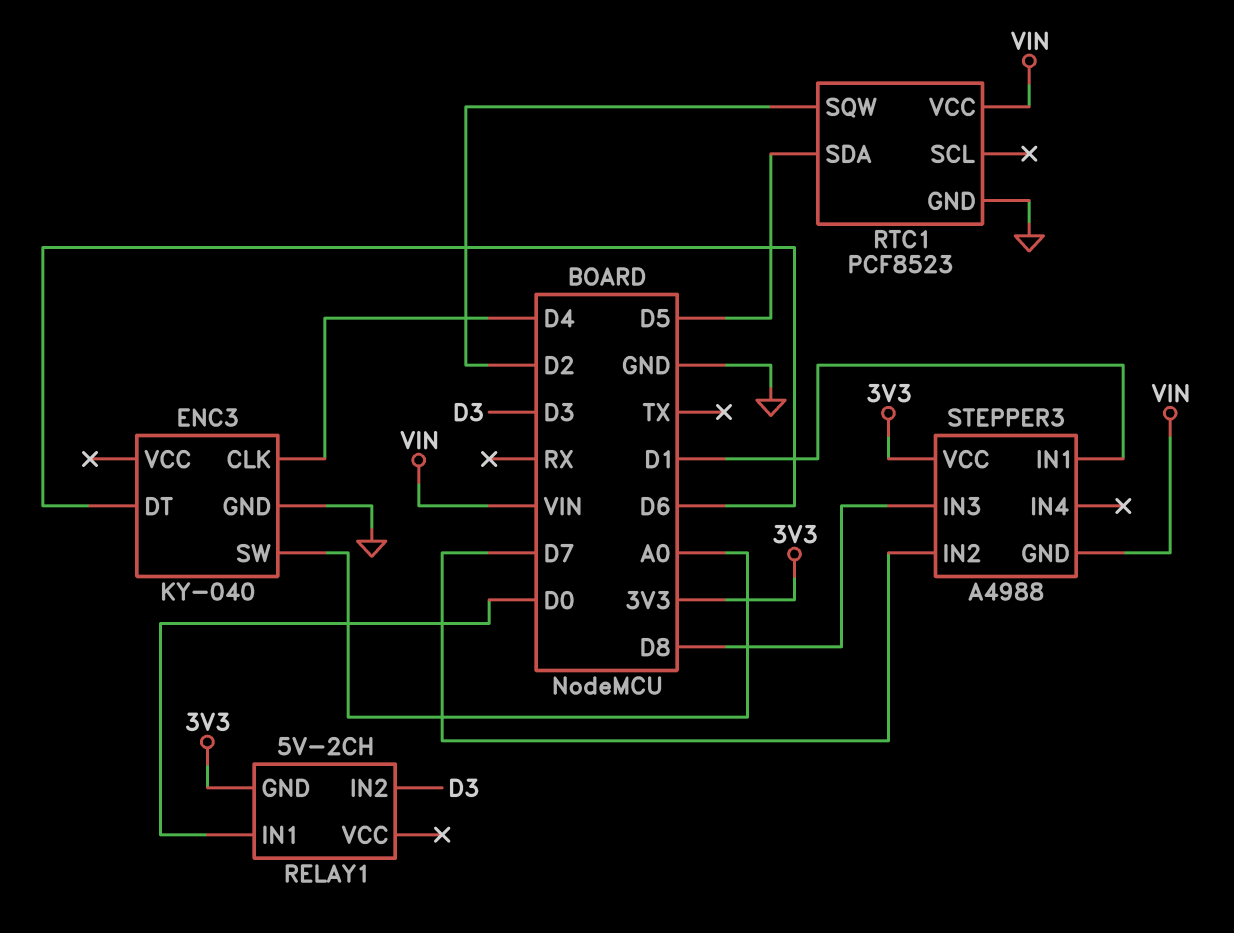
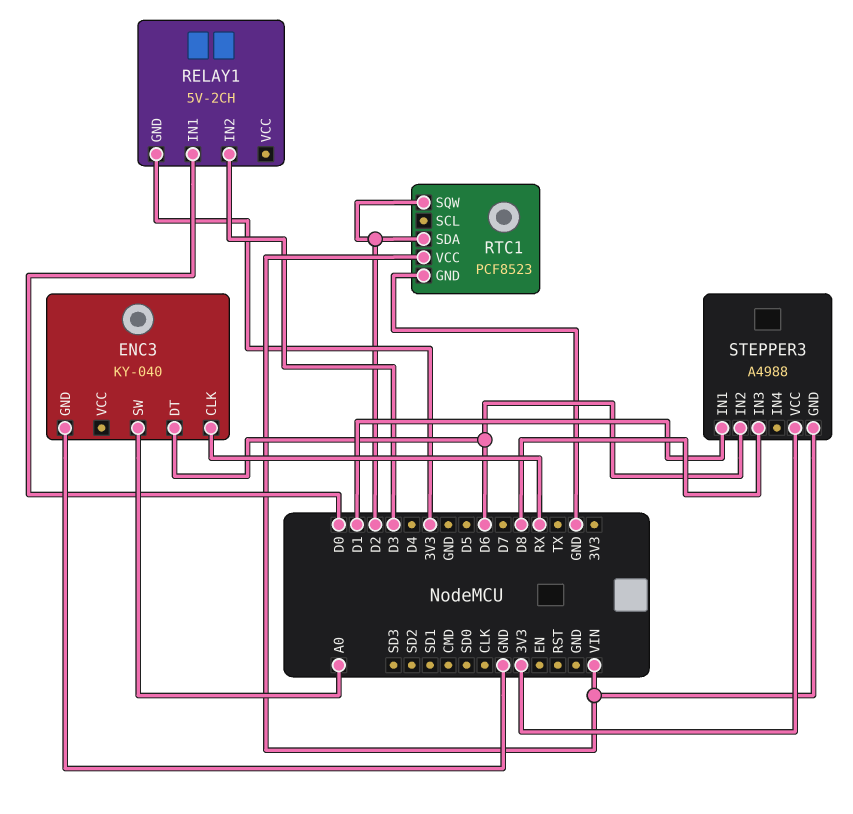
ENC3 pin CLK: D4 -> RX
RTC1 pin SDA: D5 -> D2
STEPPER3 pin IN2: D7 -> D6

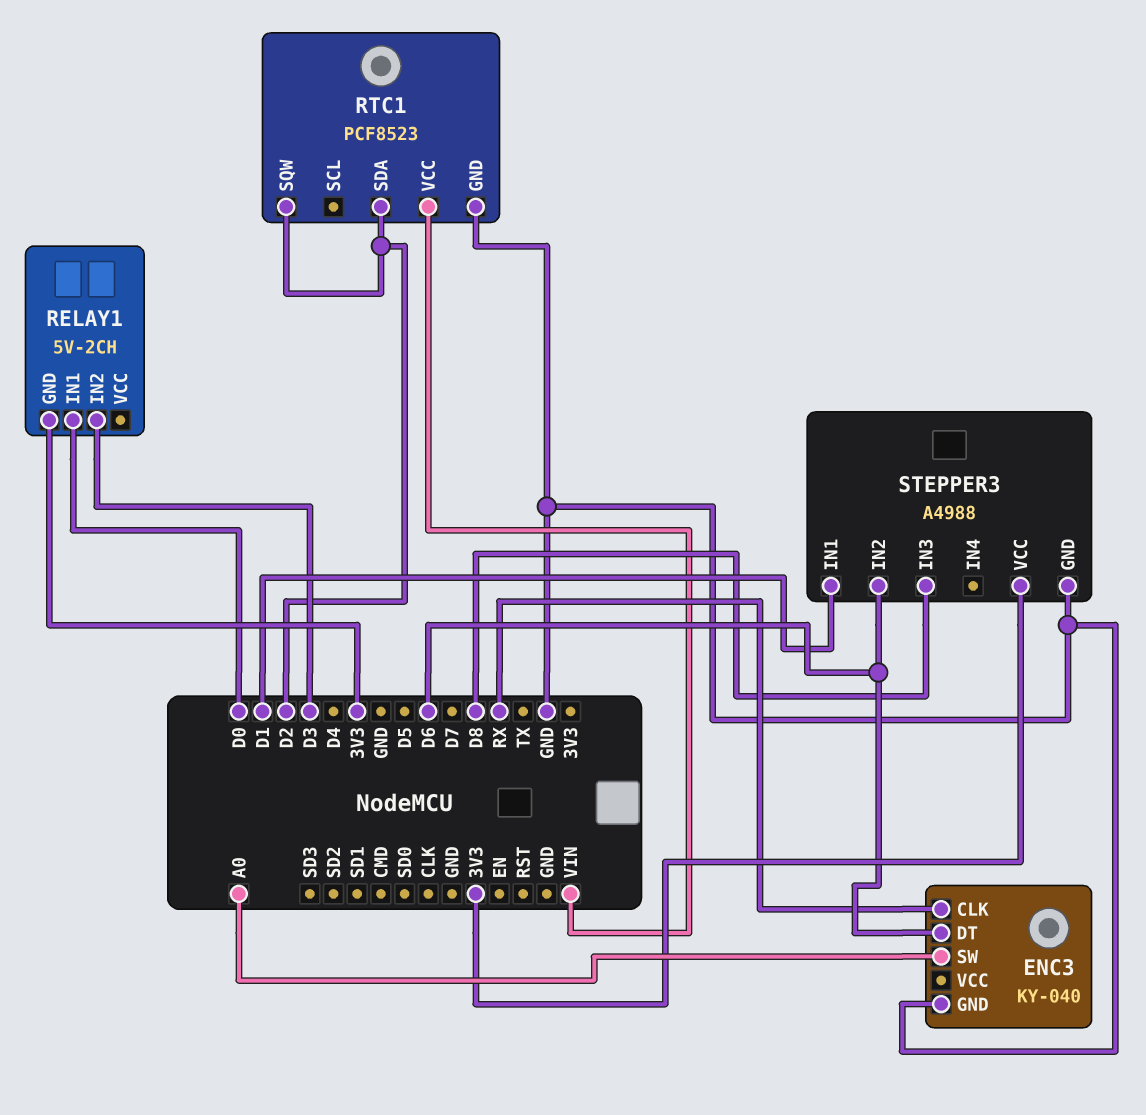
STEPPER3 pin GND: VIN -> GND

